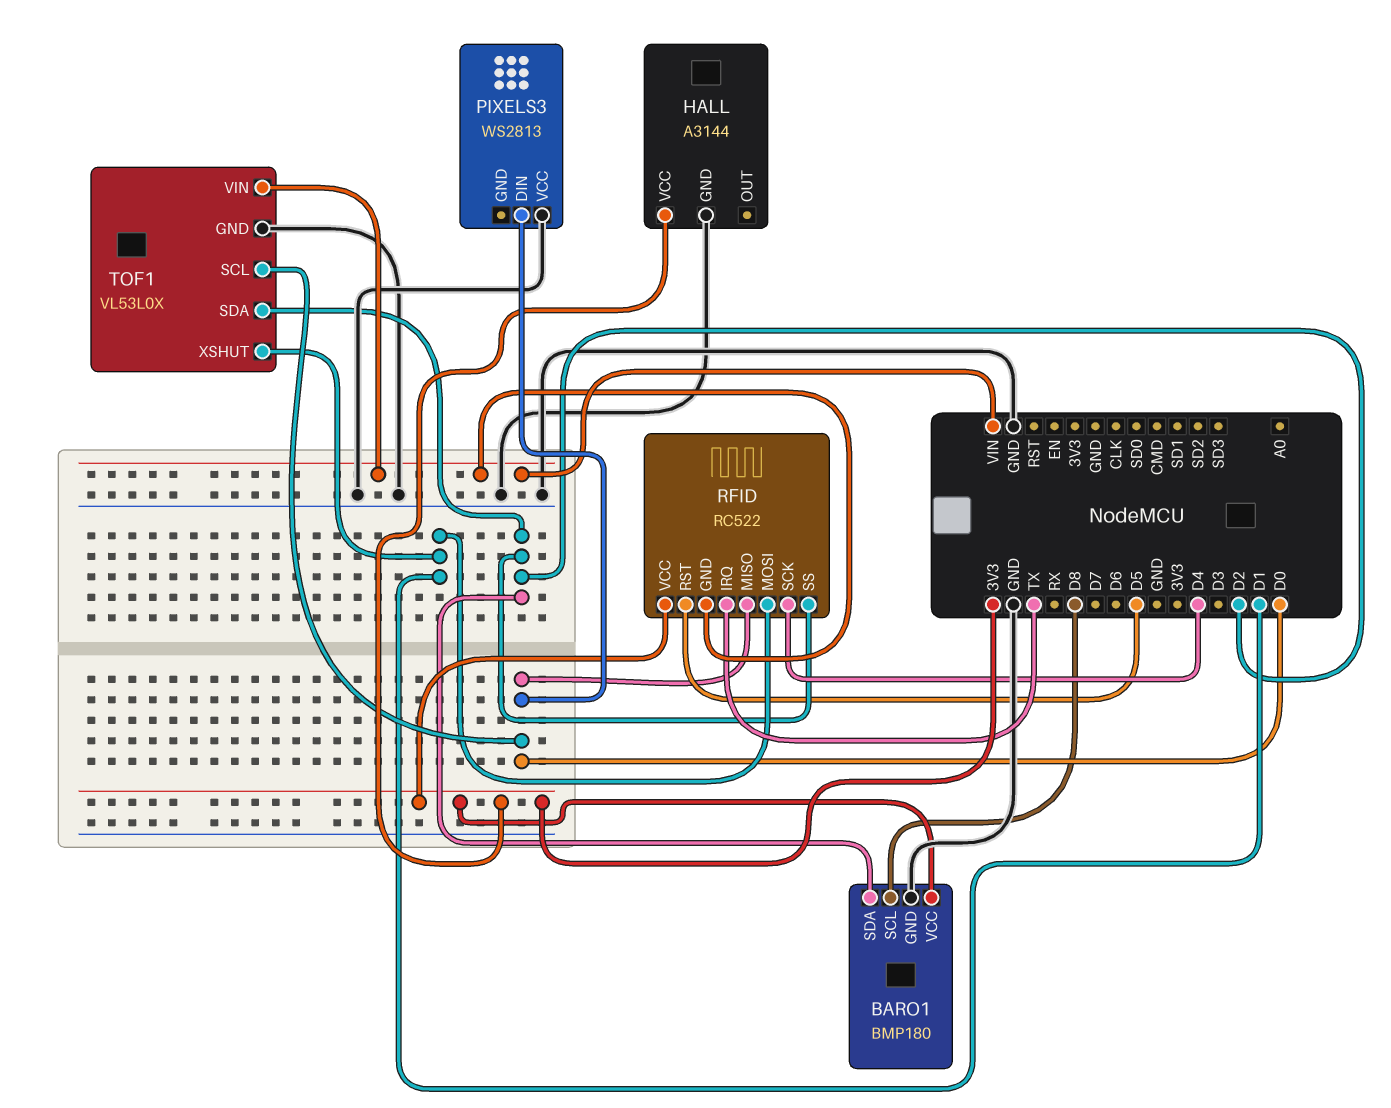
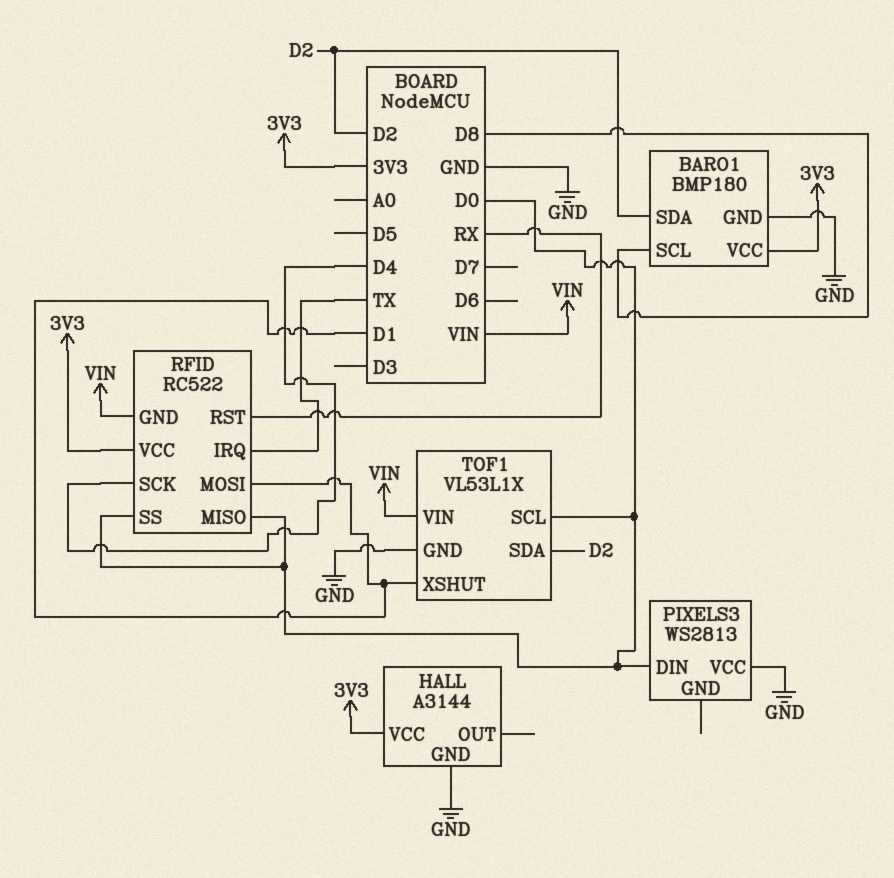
RFID pin RST: D5 -> RX
RFID pin SS: D2 -> D0
TOF1: VL53L0X -> VL53L1X

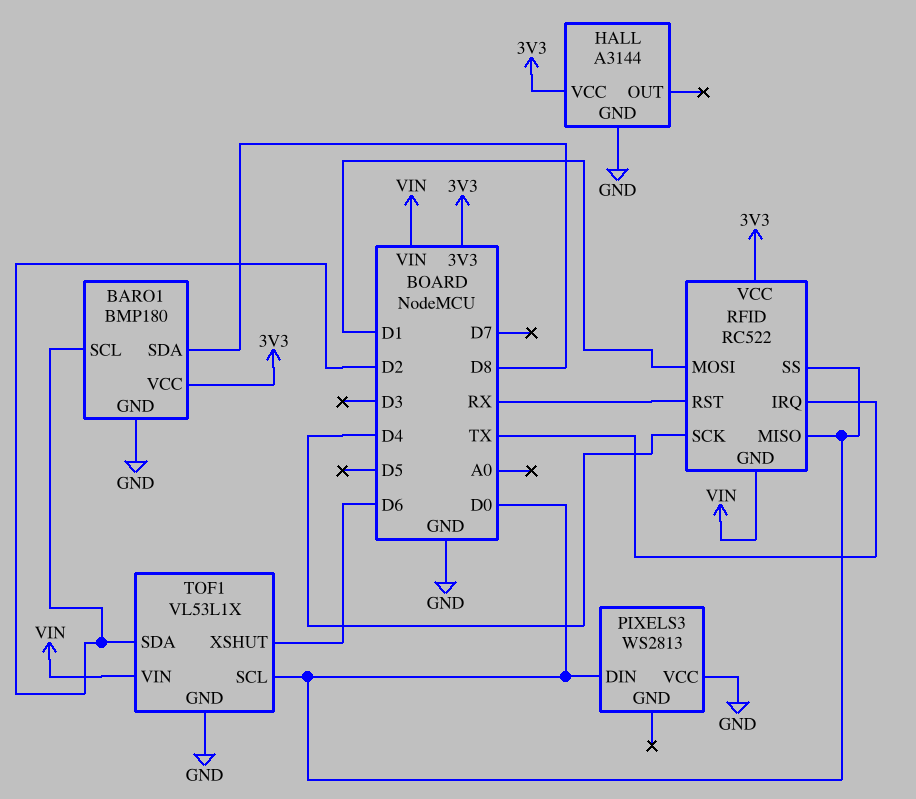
BARO1 pin SCL: D8 -> D2
BARO1 pin SDA: D2 -> D8
TOF1 pin XSHUT: D1 -> D6

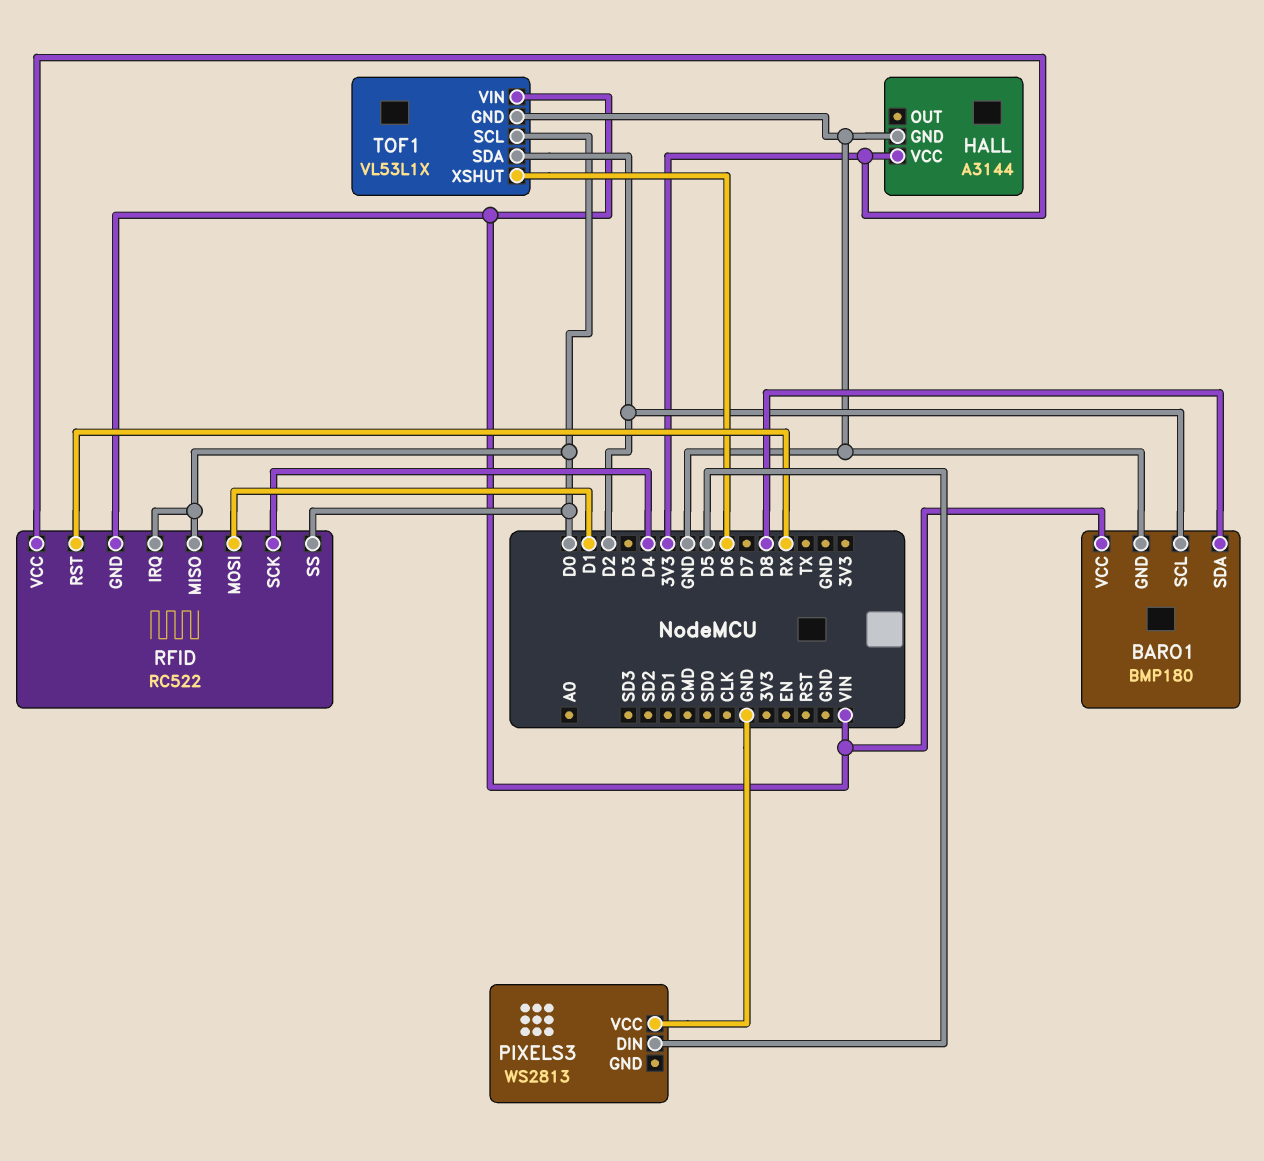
BARO1 pin VCC: 3V3 -> VIN
PIXELS3 pin DIN: D0 -> D5
RFID pin IRQ: TX -> D0

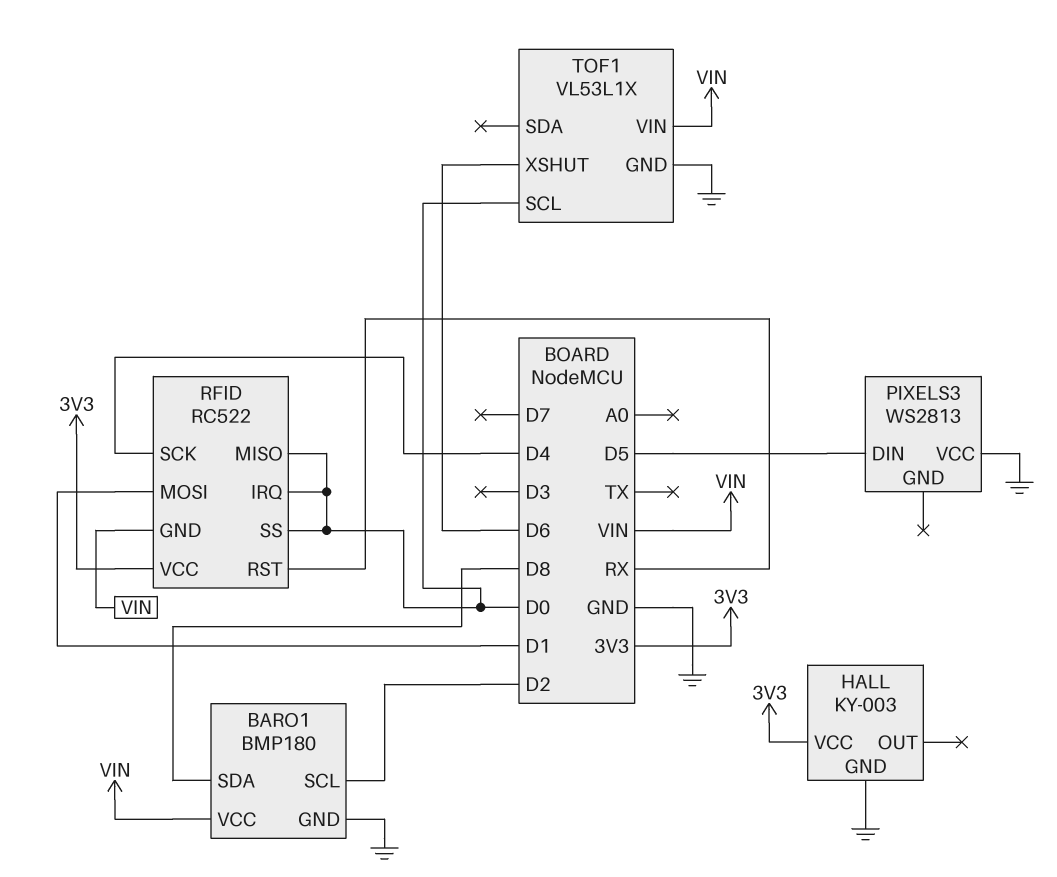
HALL: A3144 -> KY-003
TOF1 pin SDA: D2 -> none

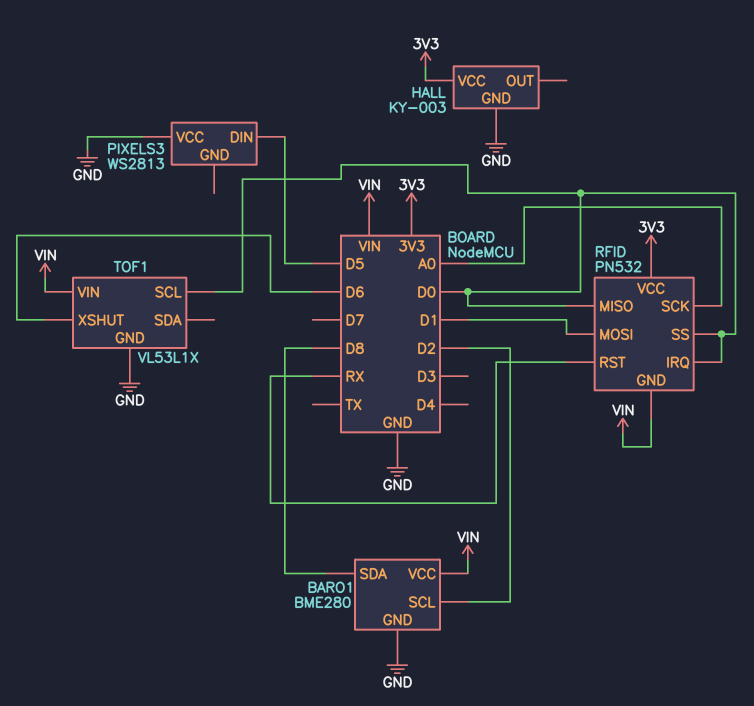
BARO1: BMP180 -> BME280
RFID: RC522 -> PN532
RFID pin SCK: D4 -> A0

